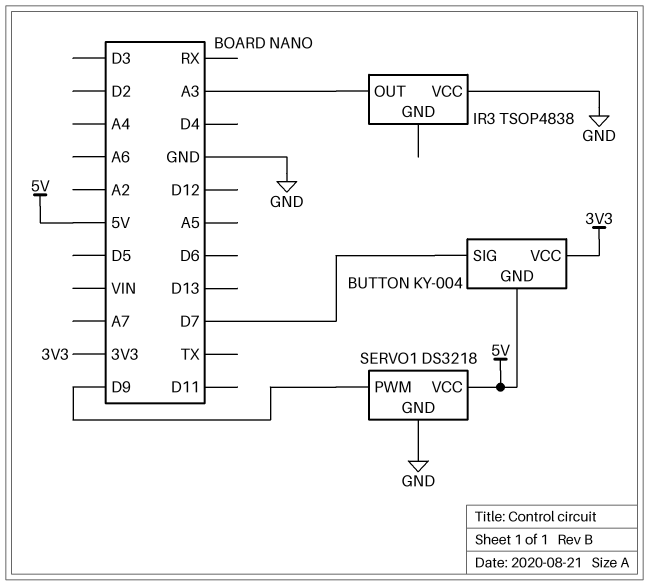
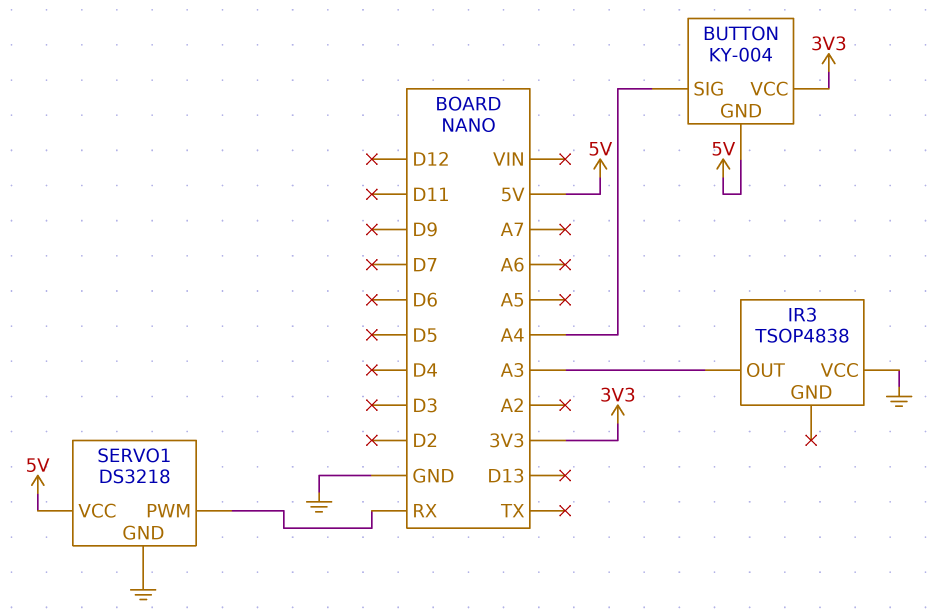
BUTTON pin SIG: D7 -> A4
SERVO1 pin PWM: D9 -> RX

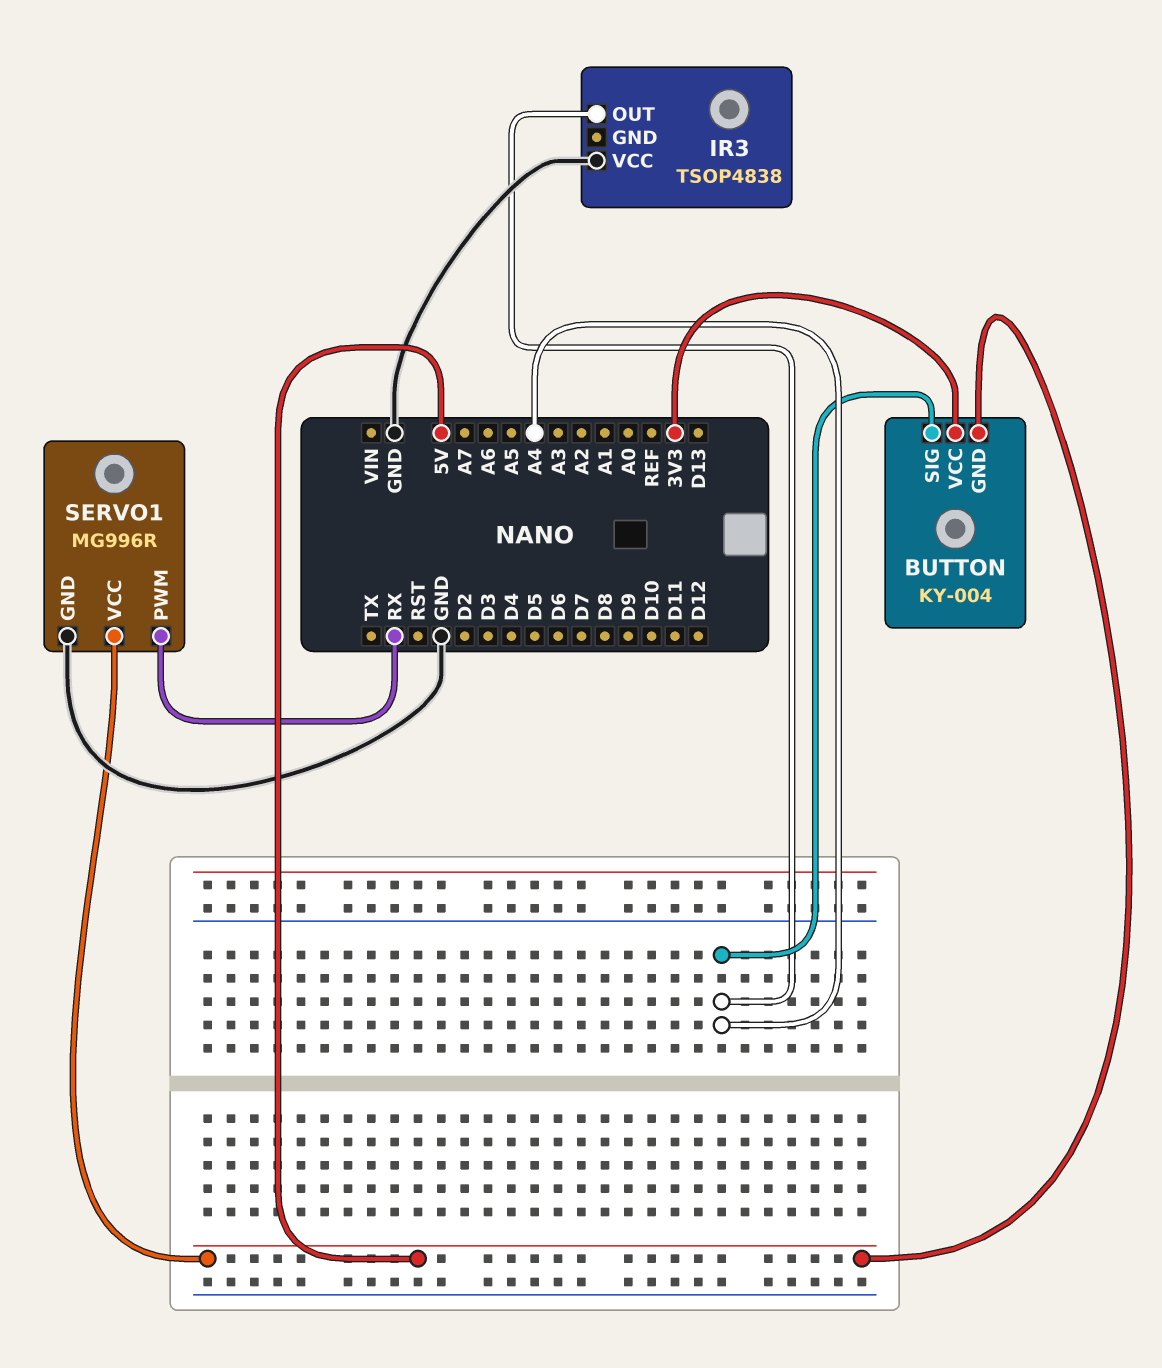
IR3 pin OUT: A3 -> A4
SERVO1: DS3218 -> MG996R

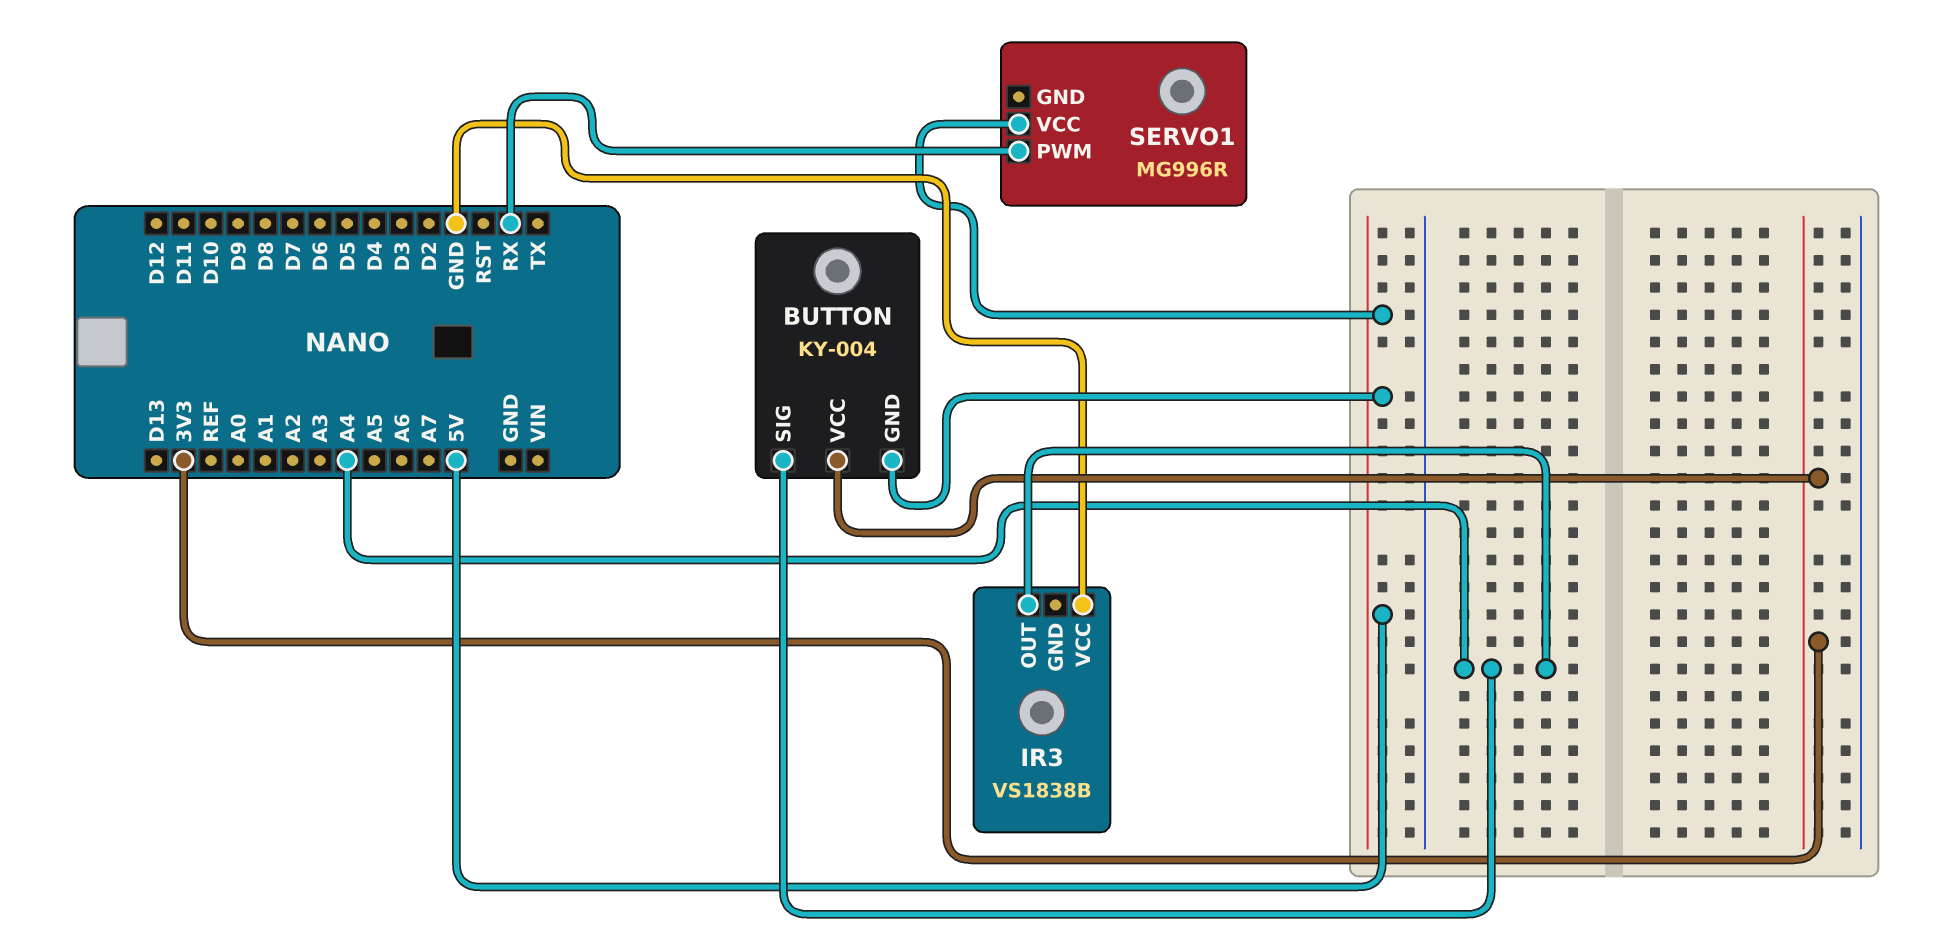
IR3: TSOP4838 -> VS1838B
SERVO1 pin GND: GND -> none

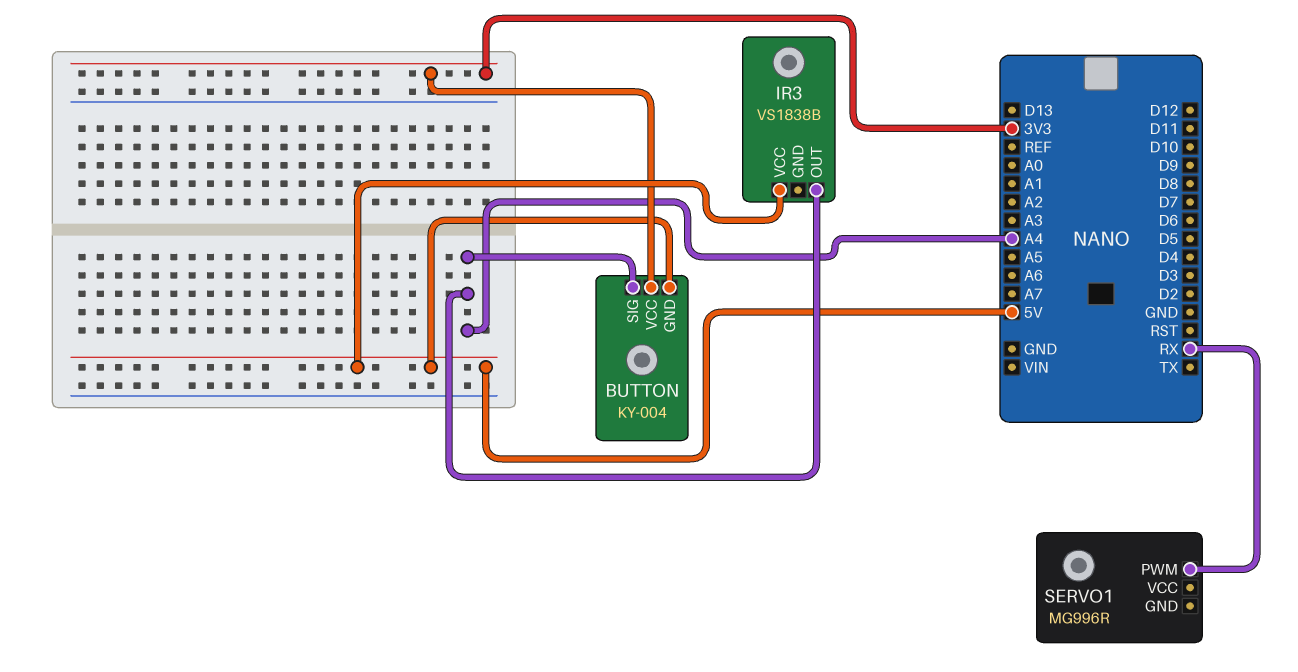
IR3 pin VCC: GND -> 5V
SERVO1 pin VCC: 5V -> none

